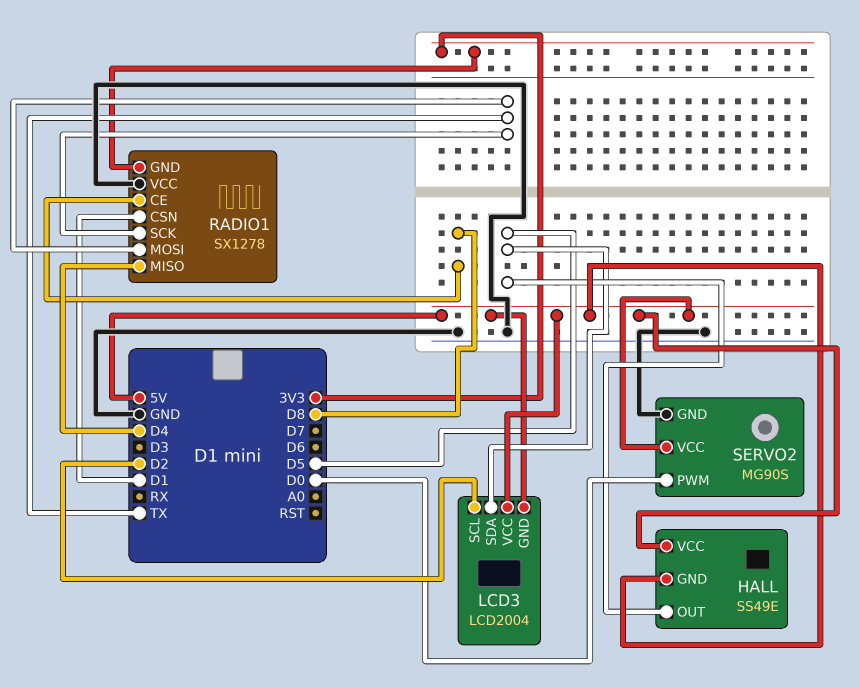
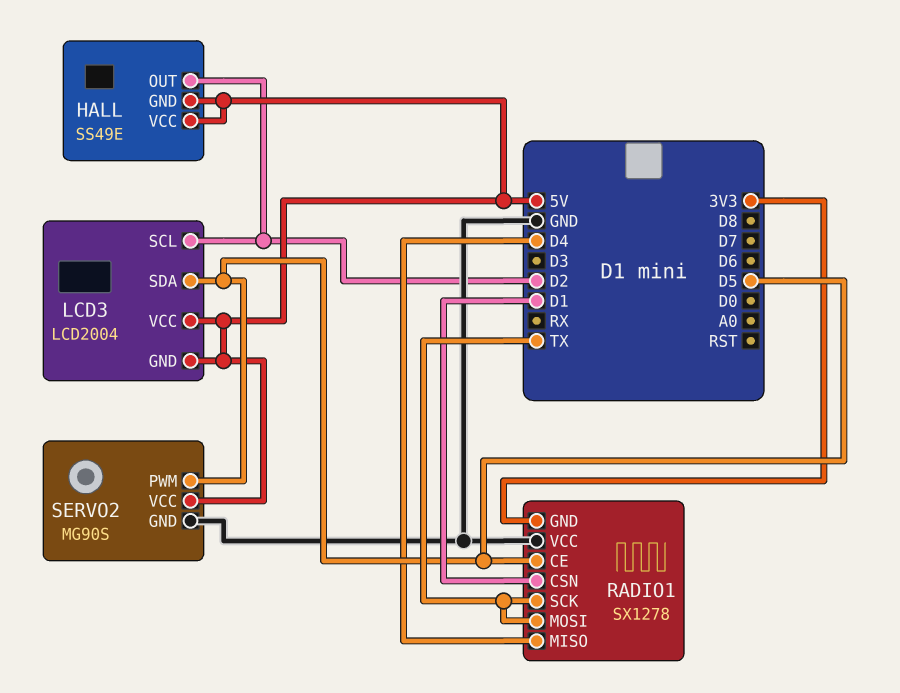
HALL pin OUT: D5 -> D2
RADIO1 pin CE: D8 -> D5
SERVO2 pin PWM: D0 -> D5

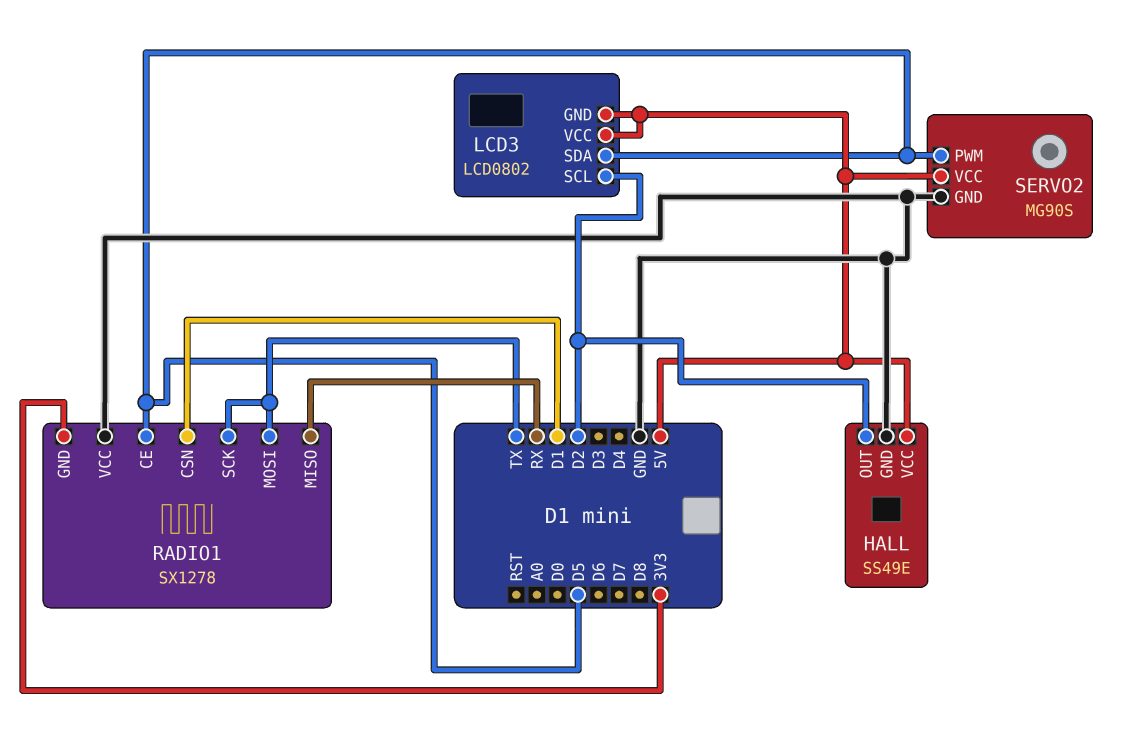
HALL pin GND: 5V -> GND
LCD3: LCD2004 -> LCD0802
RADIO1 pin MISO: D4 -> RX

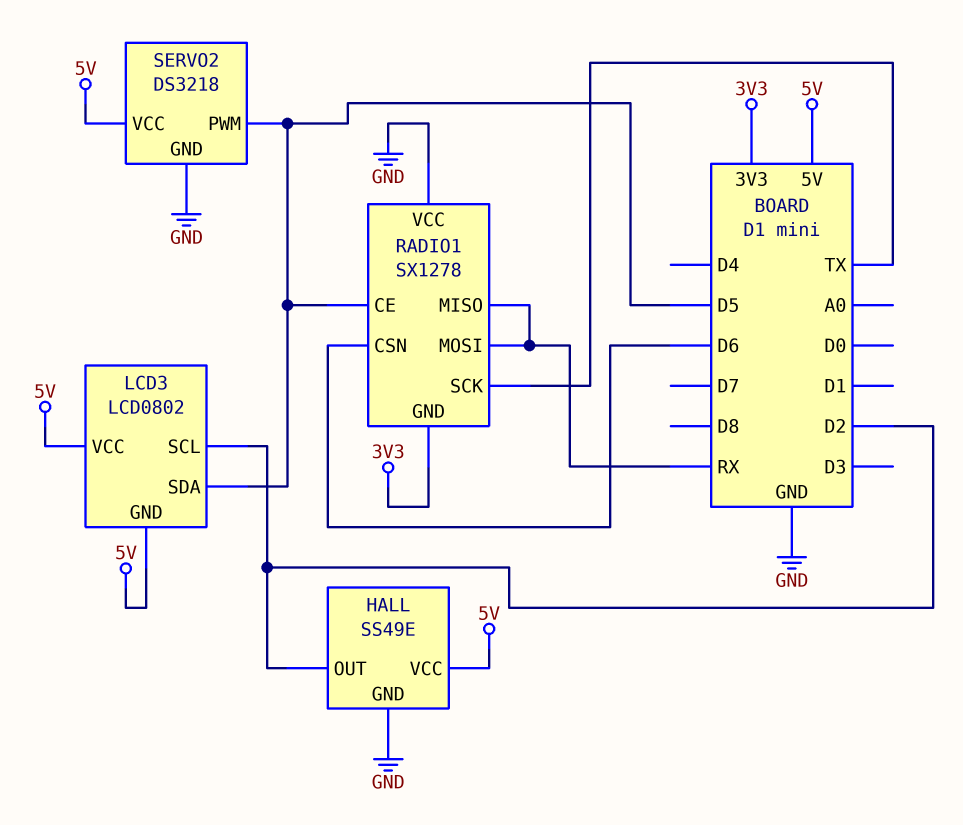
RADIO1 pin CSN: D1 -> D6
RADIO1 pin MOSI: TX -> RX
SERVO2: MG90S -> DS3218

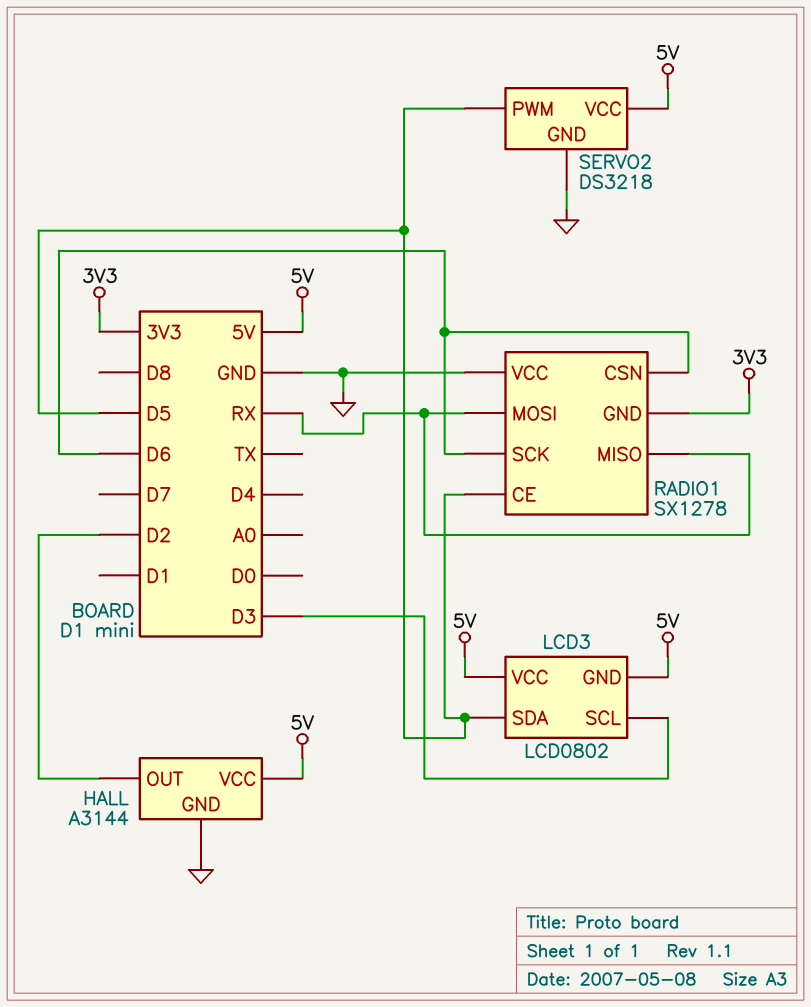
HALL: SS49E -> A3144
LCD3 pin SCL: D2 -> D3
RADIO1 pin SCK: TX -> D6

